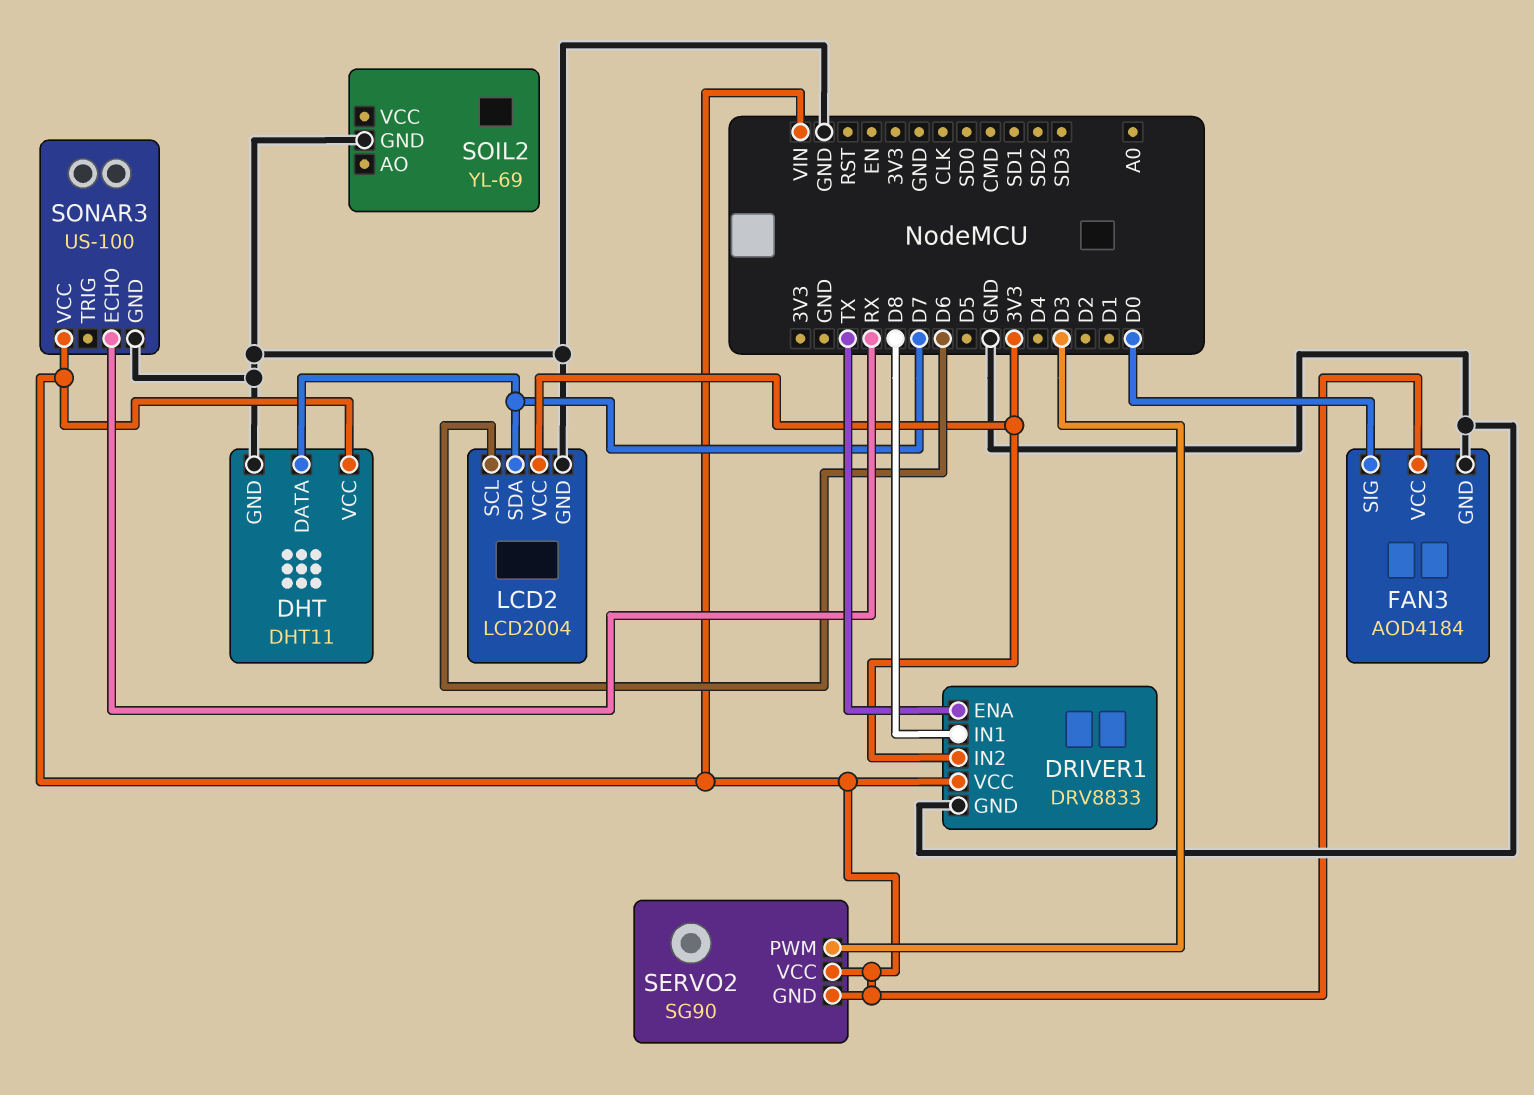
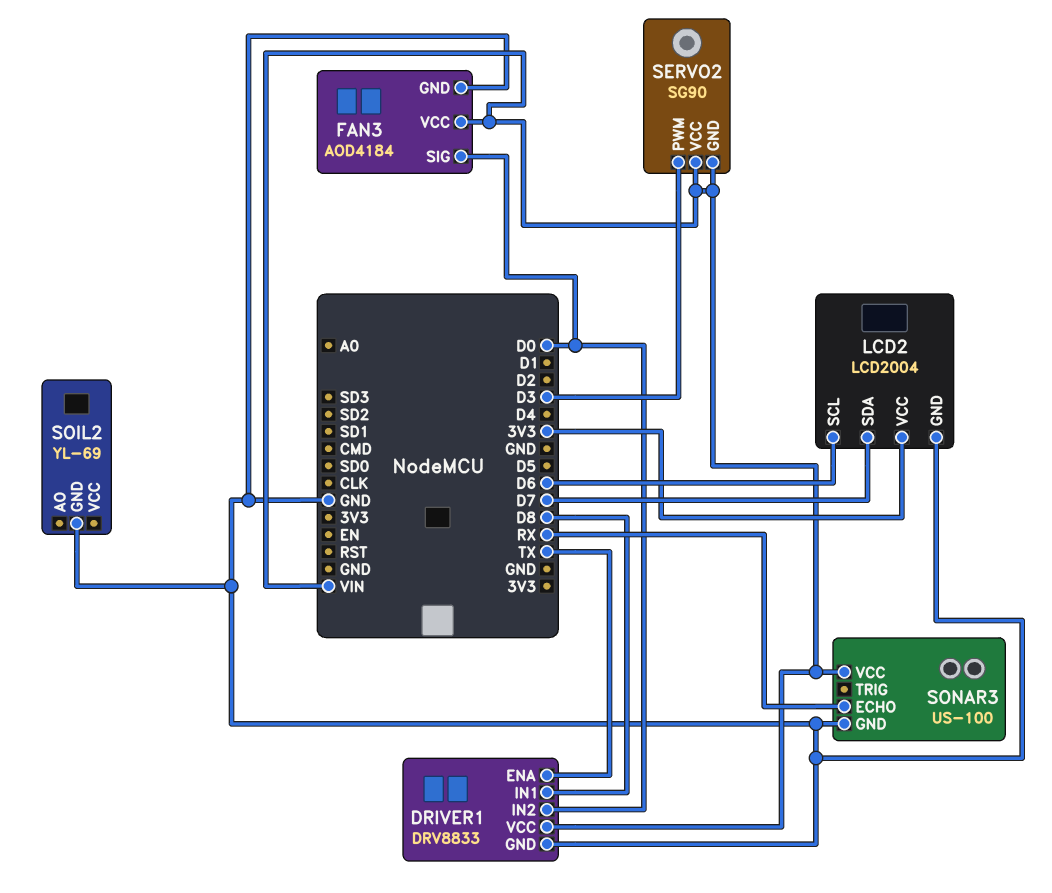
DHT: DHT11 -> none
DHT pin DATA: D7 -> none
DHT pin GND: GND -> none
DHT pin VCC: VIN -> none
DRIVER1 pin IN2: 3V3 -> D0

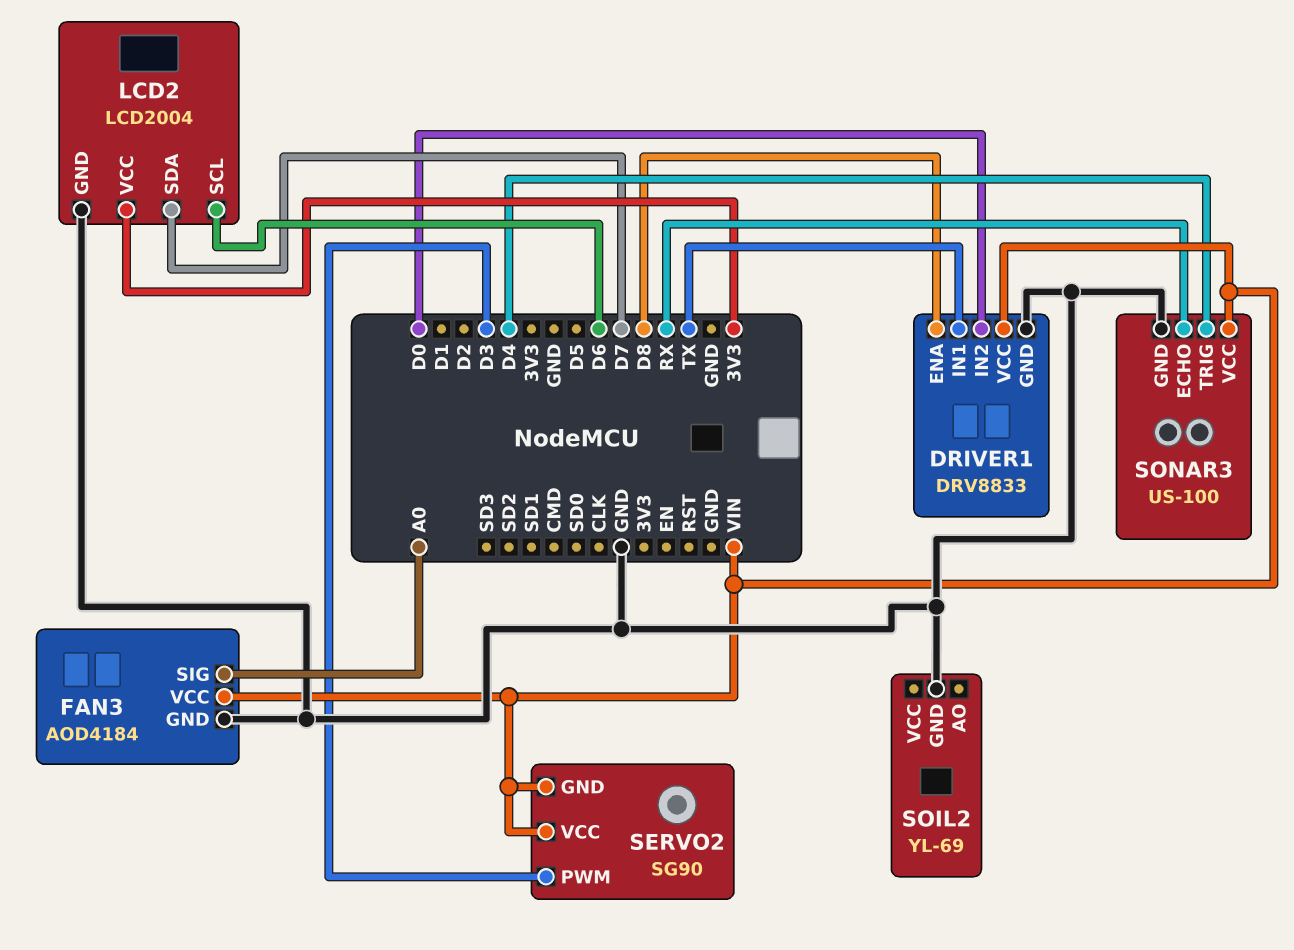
DRIVER1 pin ENA: TX -> D8
DRIVER1 pin IN1: D8 -> TX
FAN3 pin SIG: D0 -> A0
SONAR3 pin TRIG: none -> D4

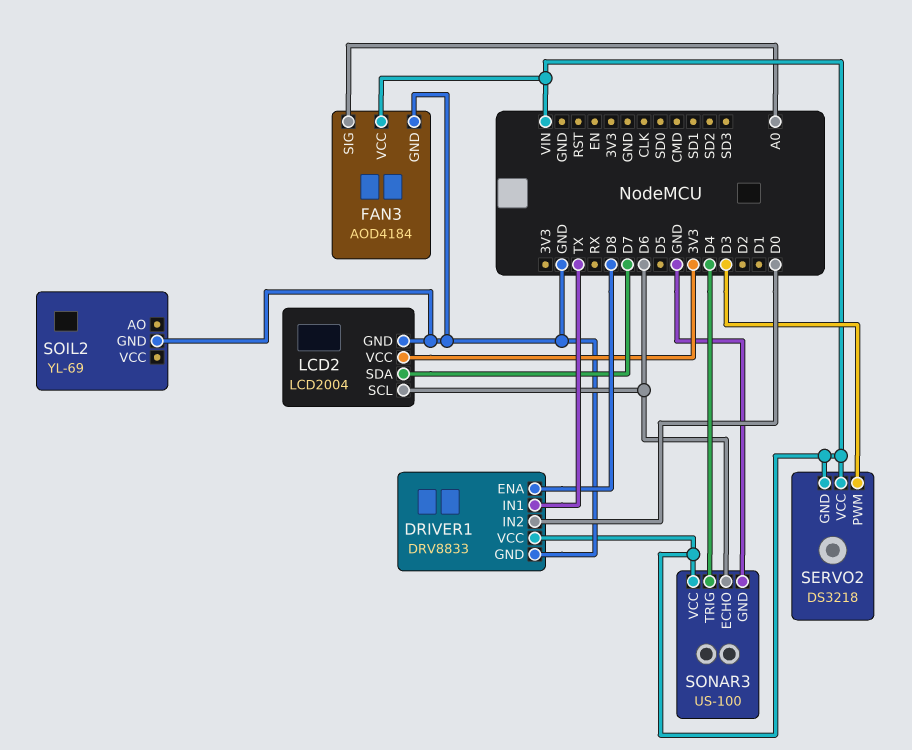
SERVO2: SG90 -> DS3218
SONAR3 pin ECHO: RX -> D6

